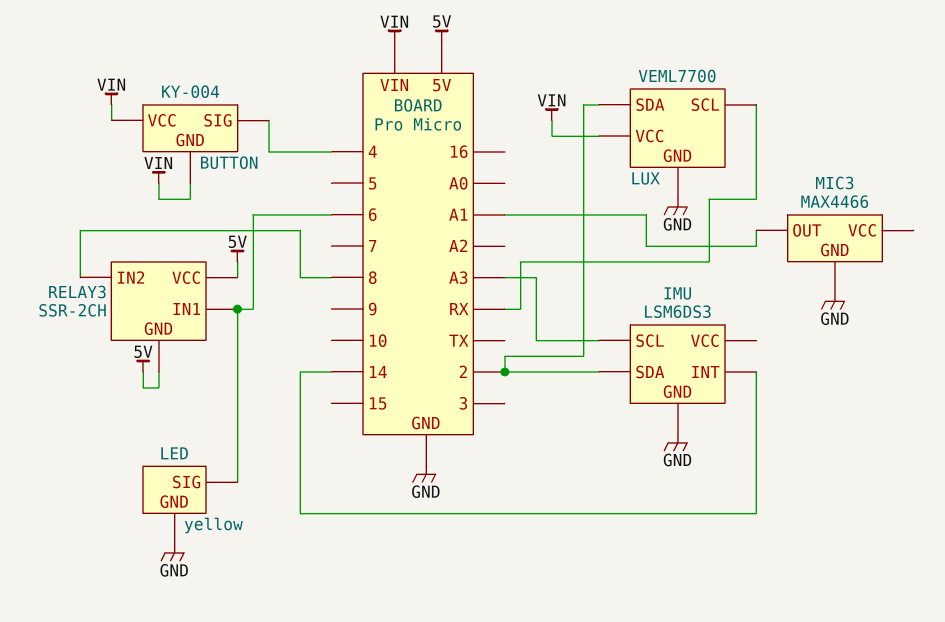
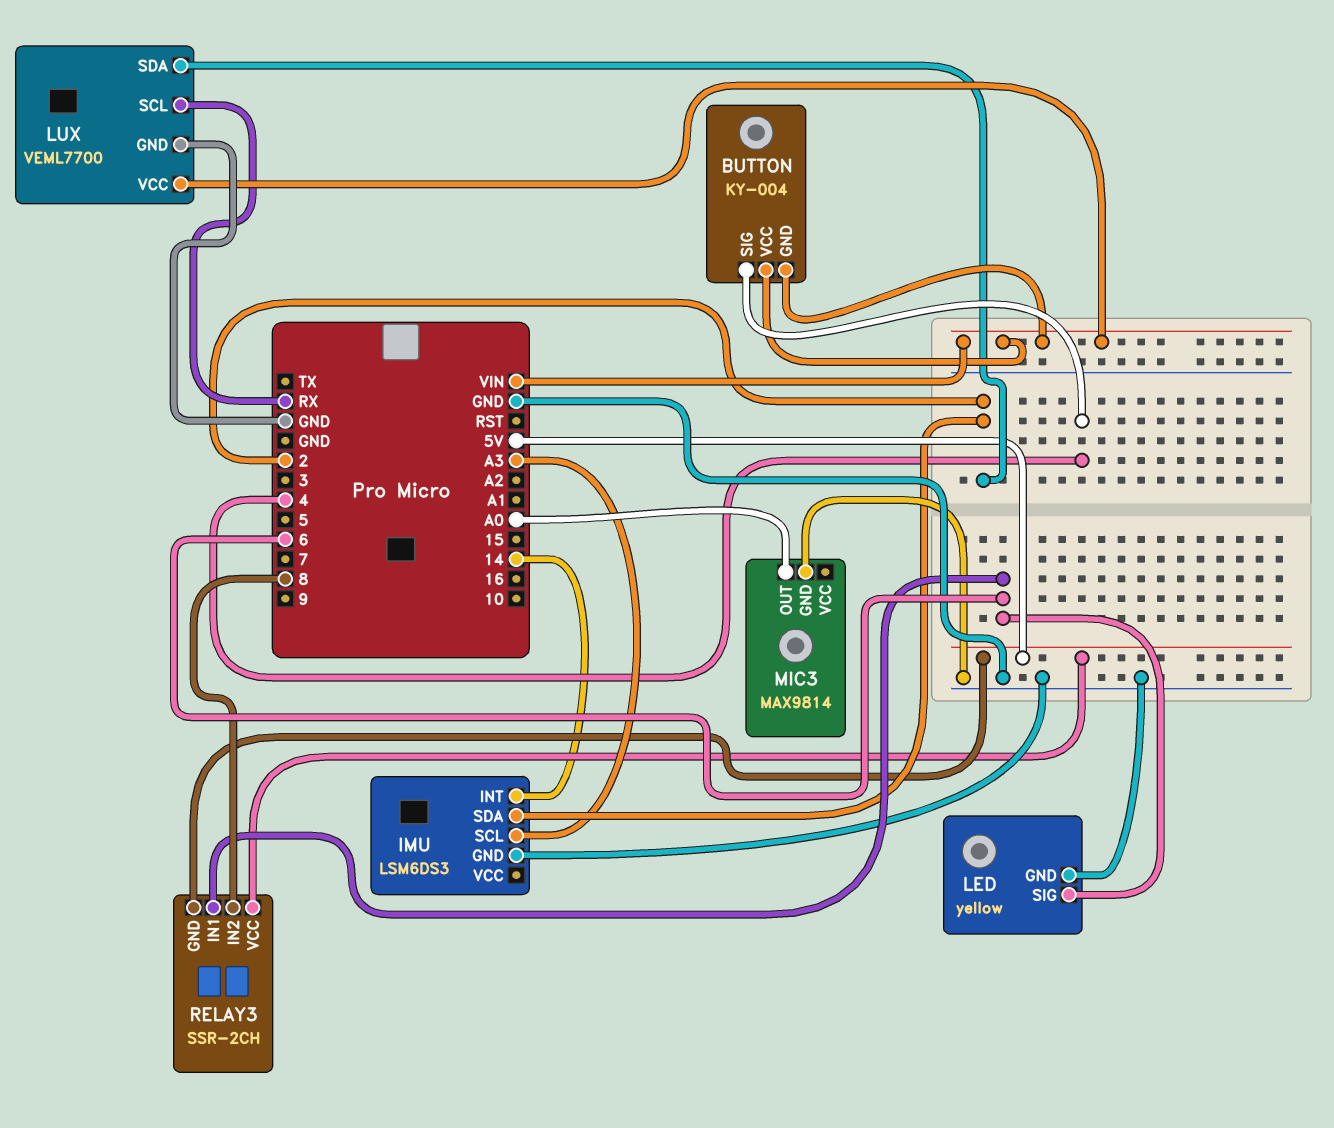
MIC3: MAX4466 -> MAX9814
MIC3 pin OUT: A1 -> A0

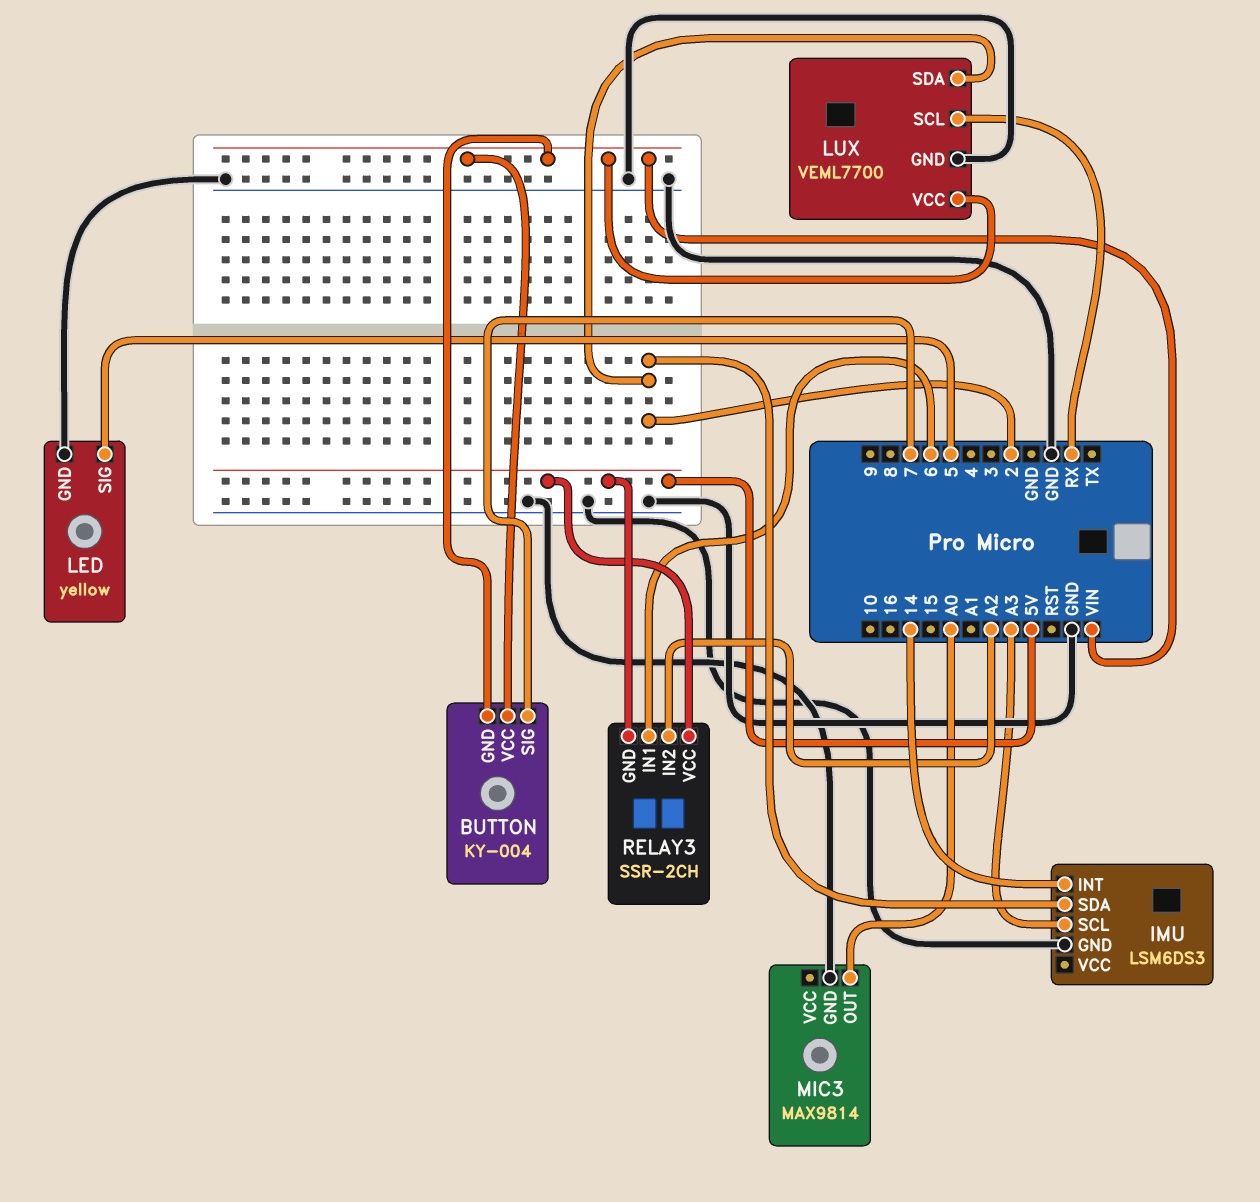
BUTTON pin SIG: 4 -> 7
LED pin SIG: 6 -> 5
RELAY3 pin IN2: 8 -> A2

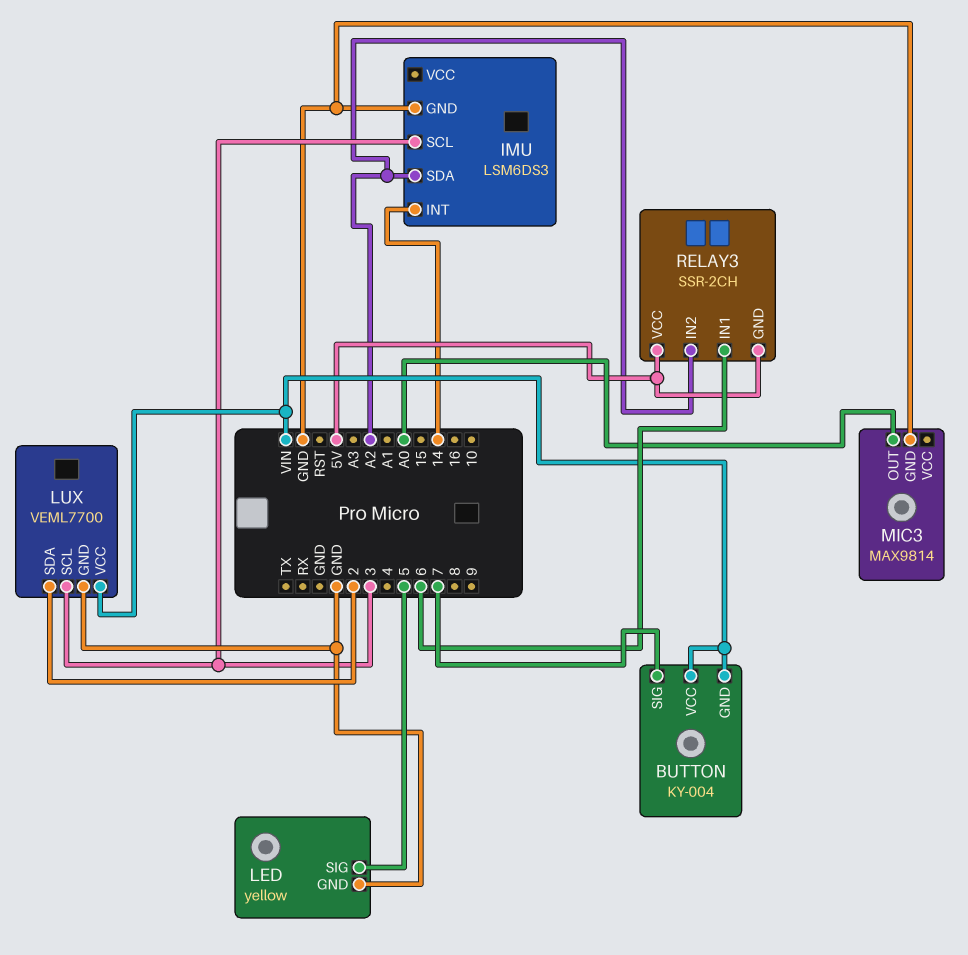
IMU pin SCL: A3 -> 3
IMU pin SDA: 2 -> A2
LUX pin SCL: RX -> 3

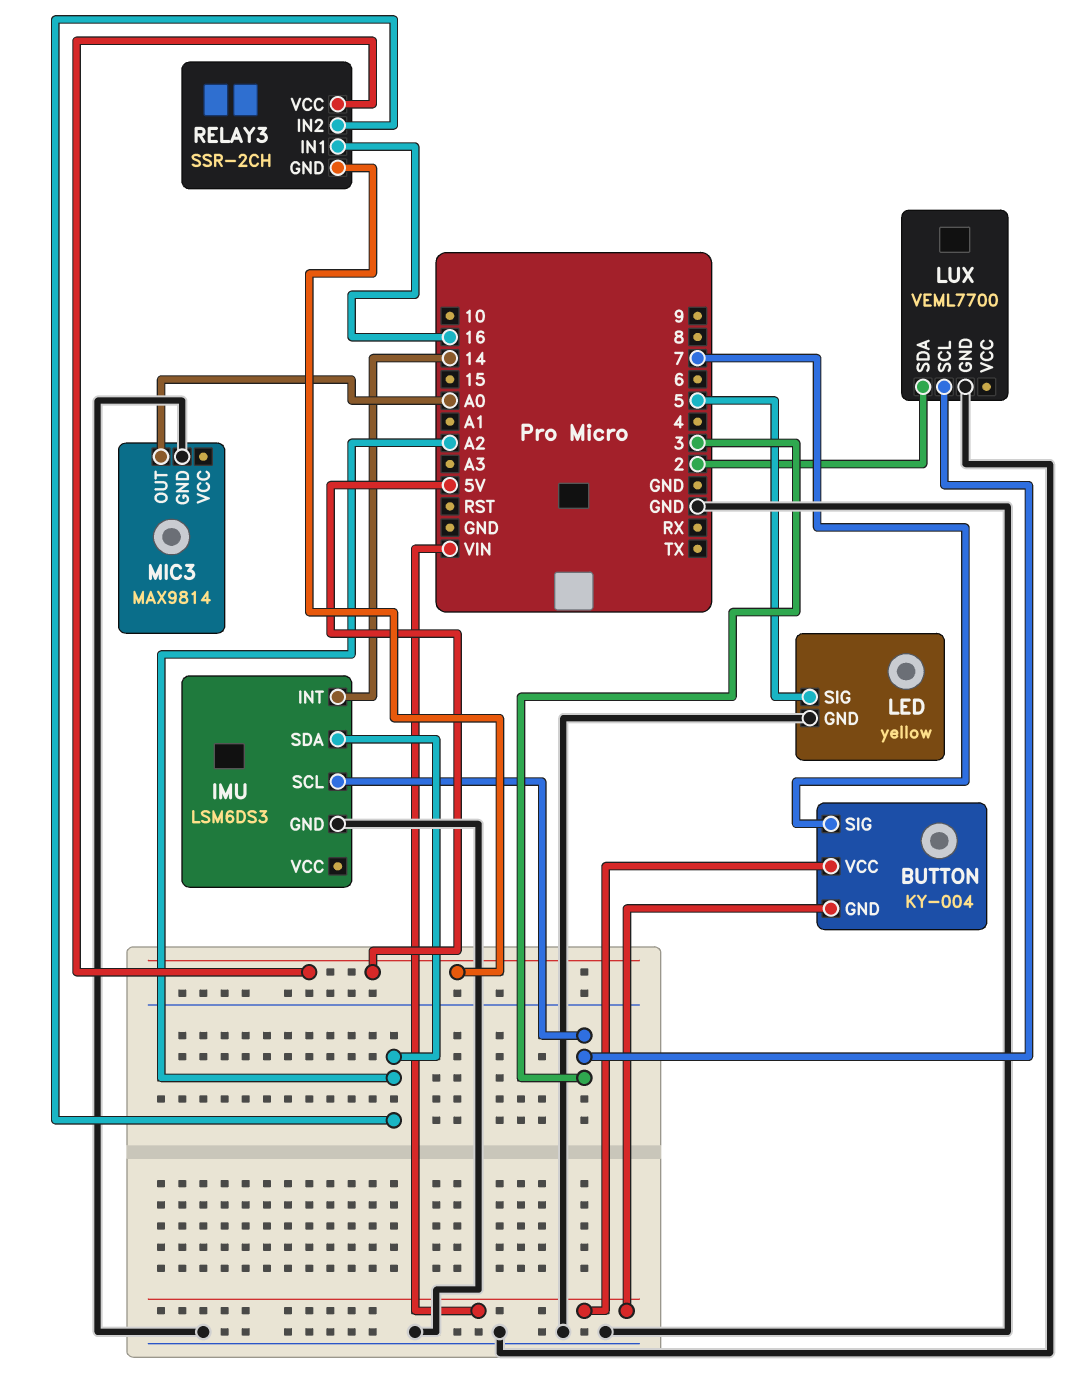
LUX pin VCC: VIN -> none
RELAY3 pin IN1: 6 -> 16

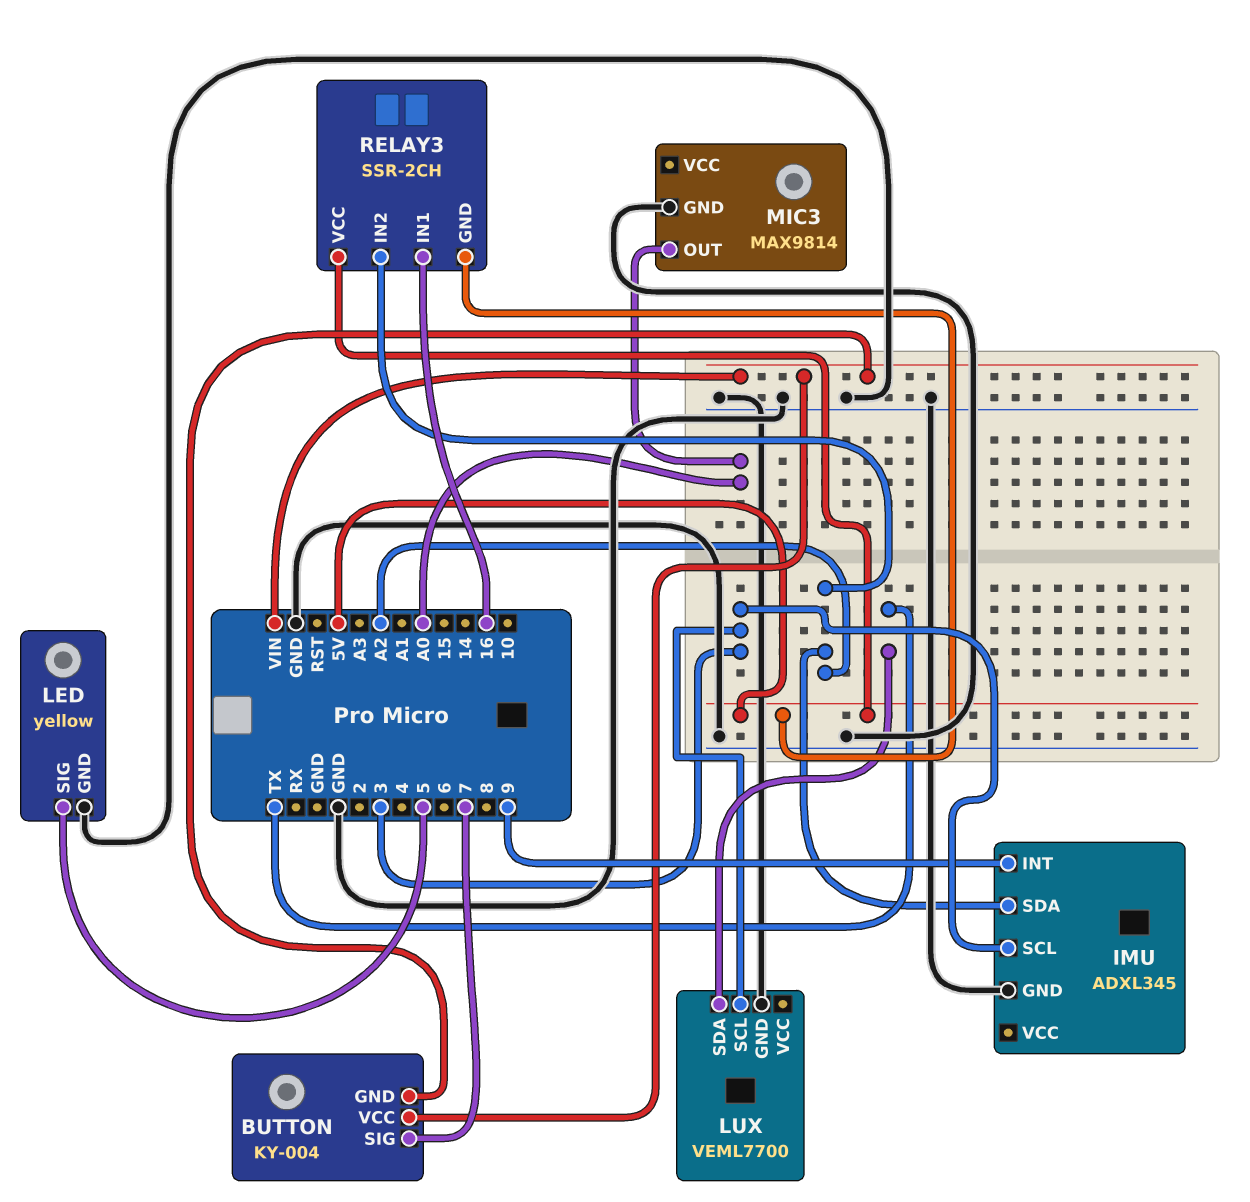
IMU: LSM6DS3 -> ADXL345
IMU pin INT: 14 -> 9
LUX pin SDA: 2 -> TX

